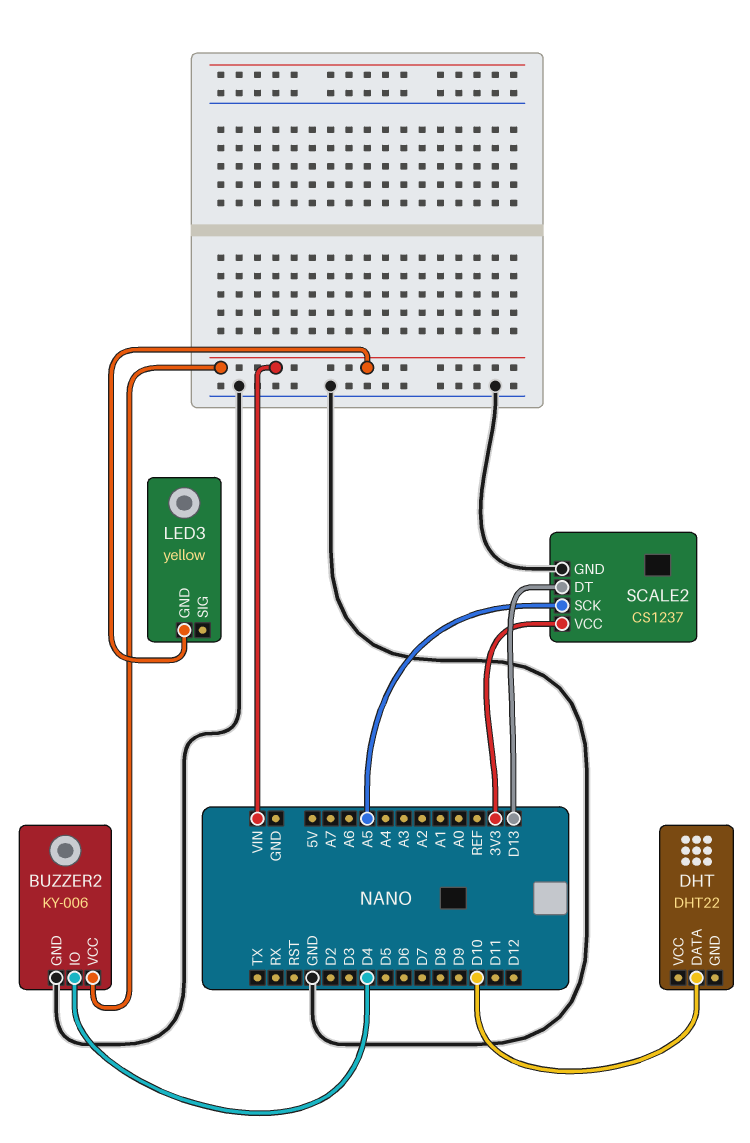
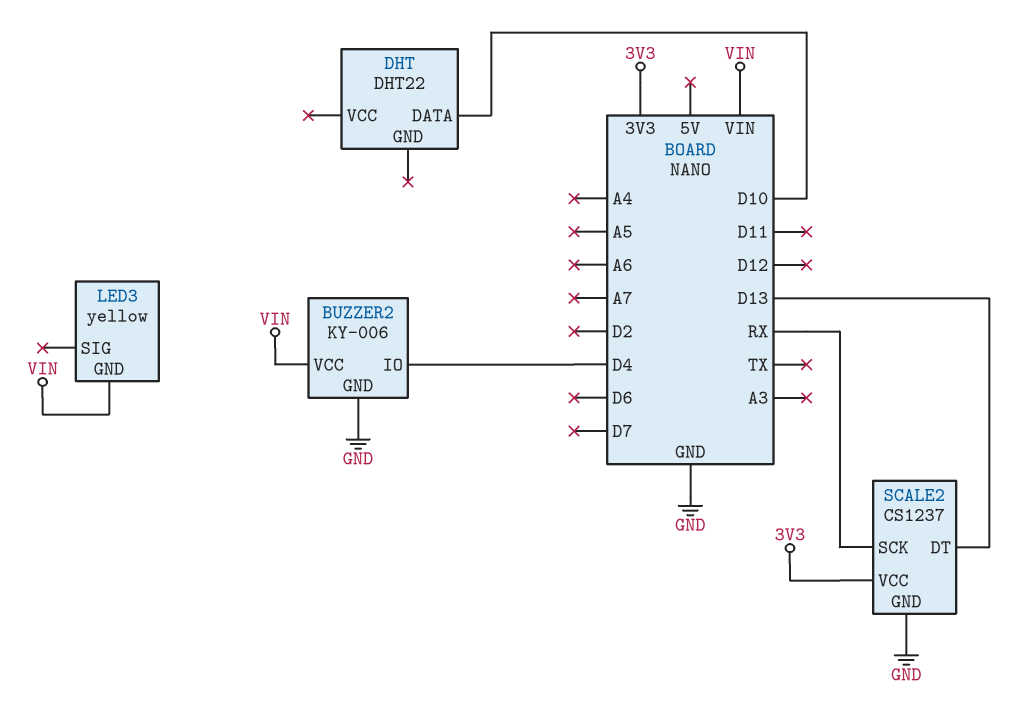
SCALE2 pin SCK: A5 -> RX

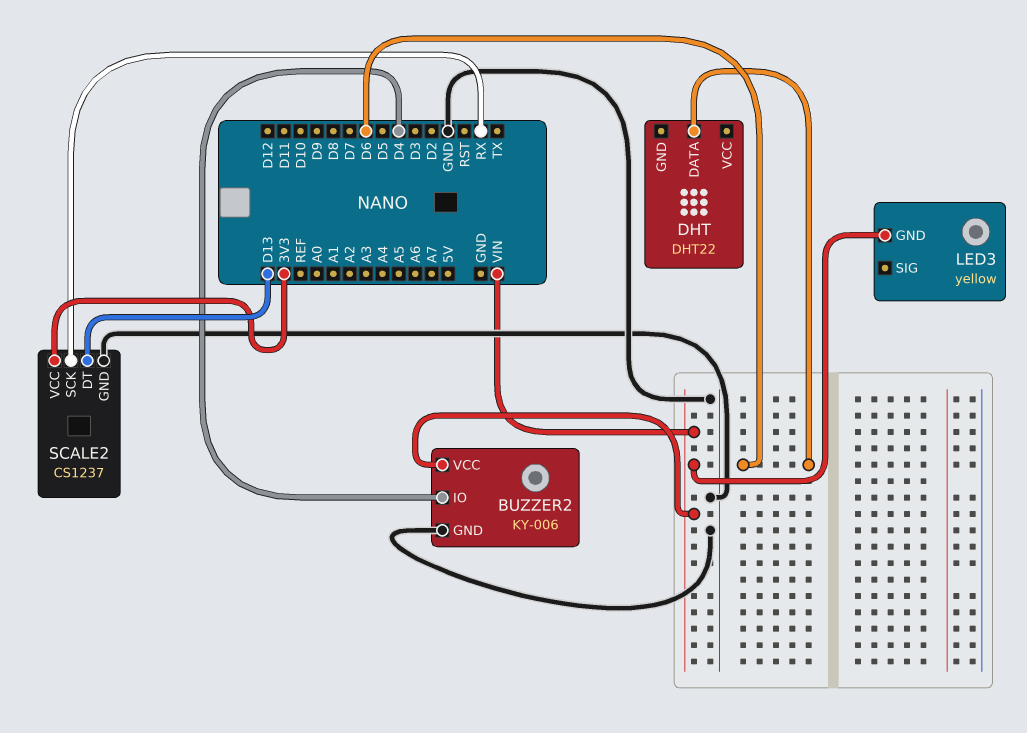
DHT pin DATA: D10 -> D6

